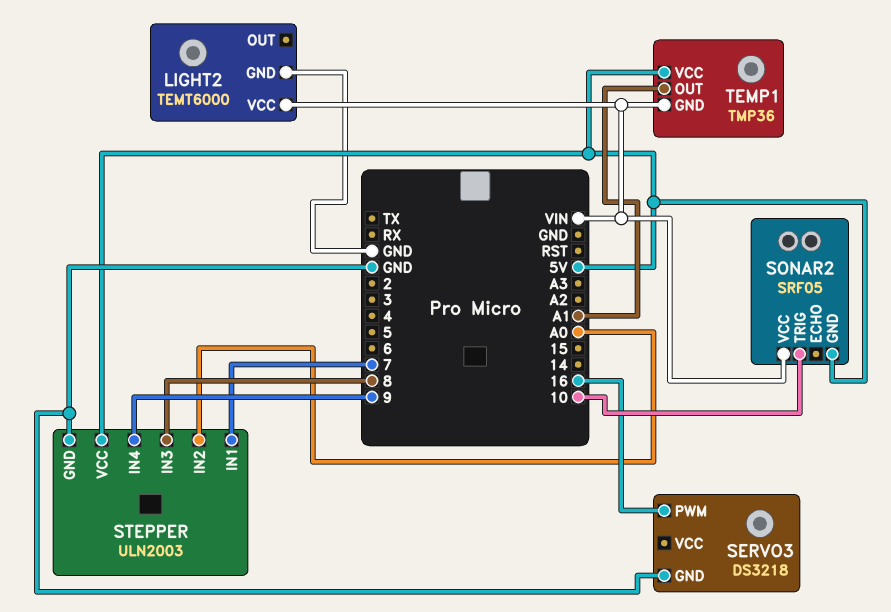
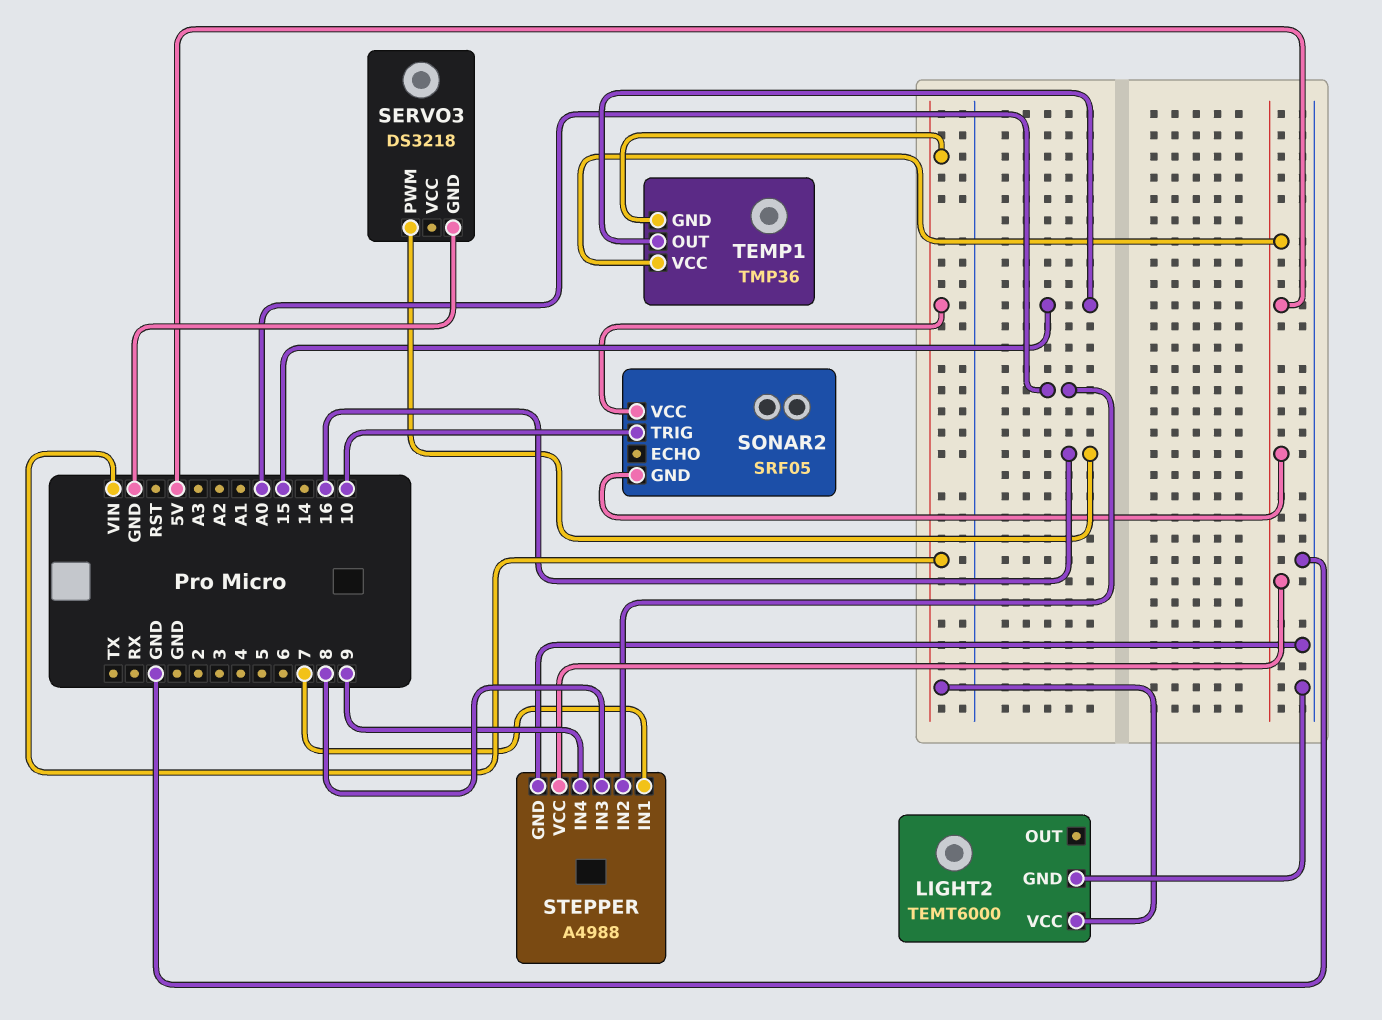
STEPPER: ULN2003 -> A4988
TEMP1 pin OUT: A1 -> 15

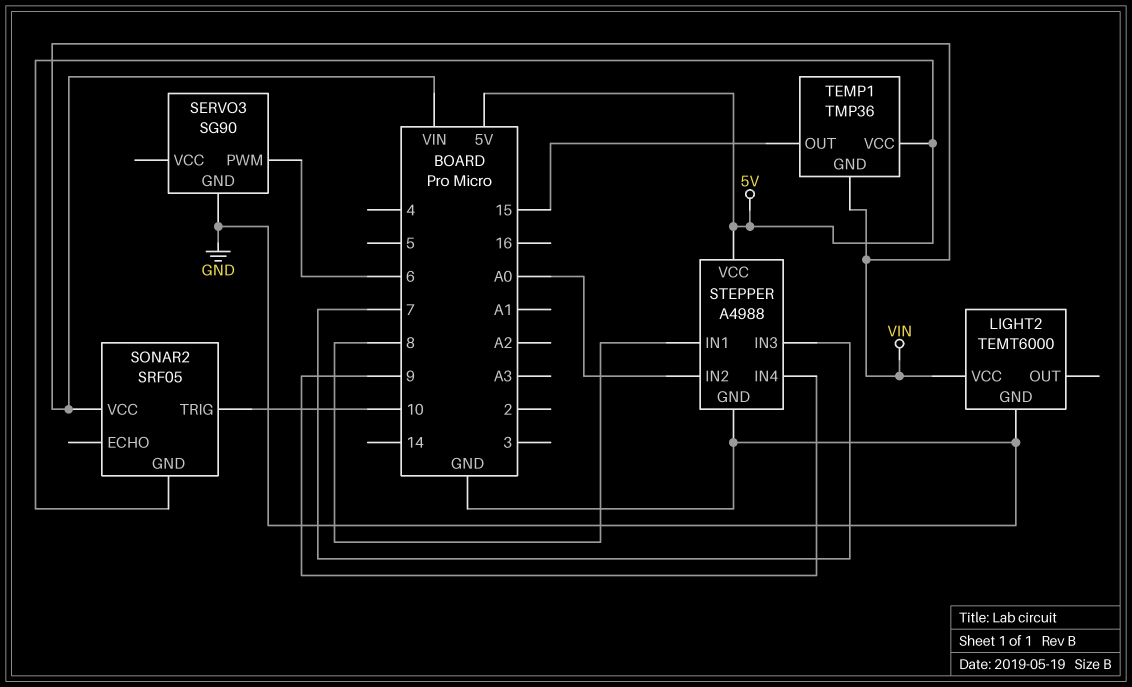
SERVO3: DS3218 -> SG90
SERVO3 pin PWM: 16 -> 6
STEPPER pin IN1: 7 -> 8
STEPPER pin IN3: 8 -> 7

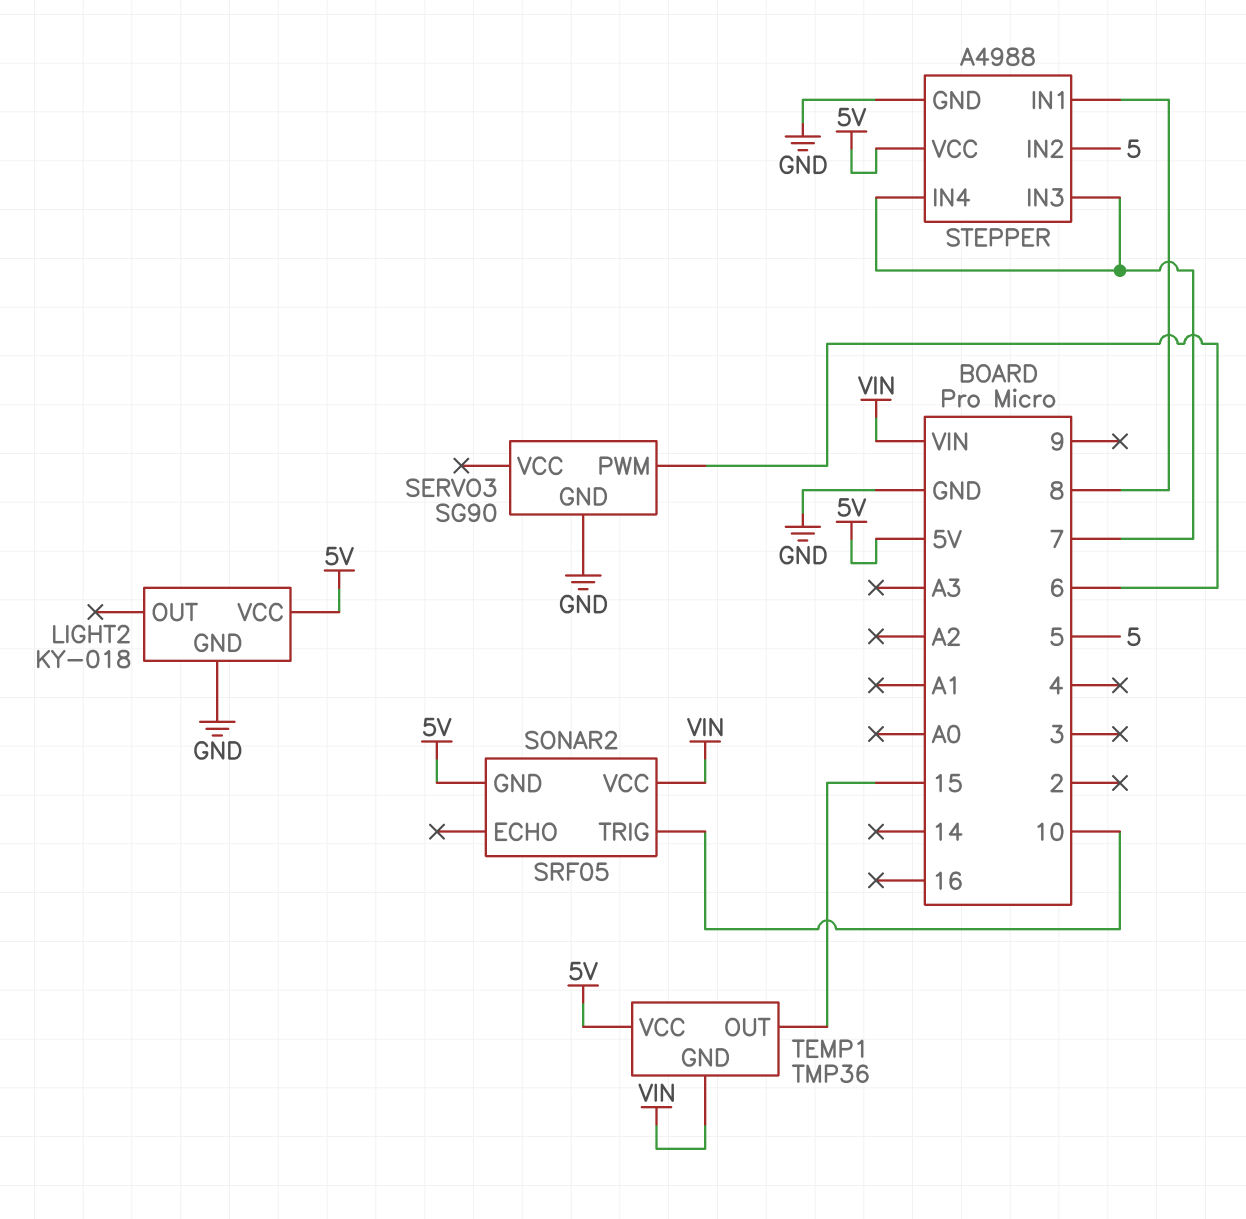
LIGHT2: TEMT6000 -> KY-018
LIGHT2 pin VCC: VIN -> 5V
STEPPER pin IN2: A0 -> 5
STEPPER pin IN4: 9 -> 7

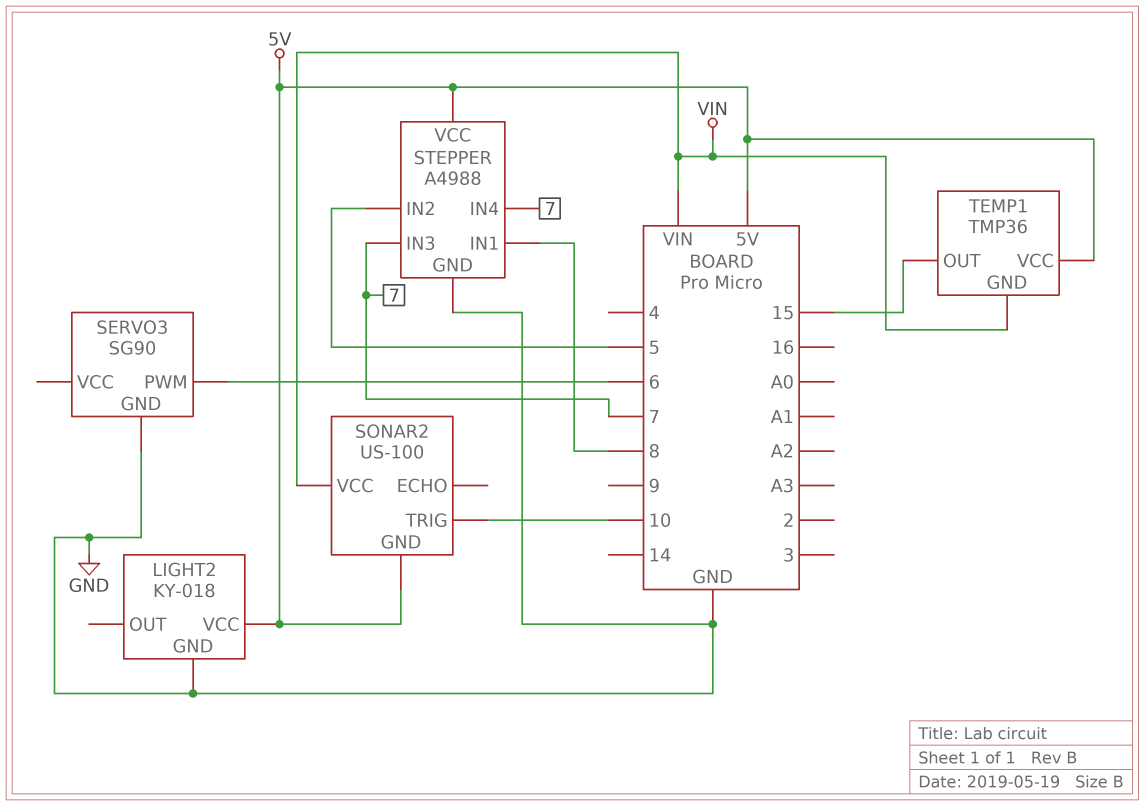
SONAR2: SRF05 -> US-100

